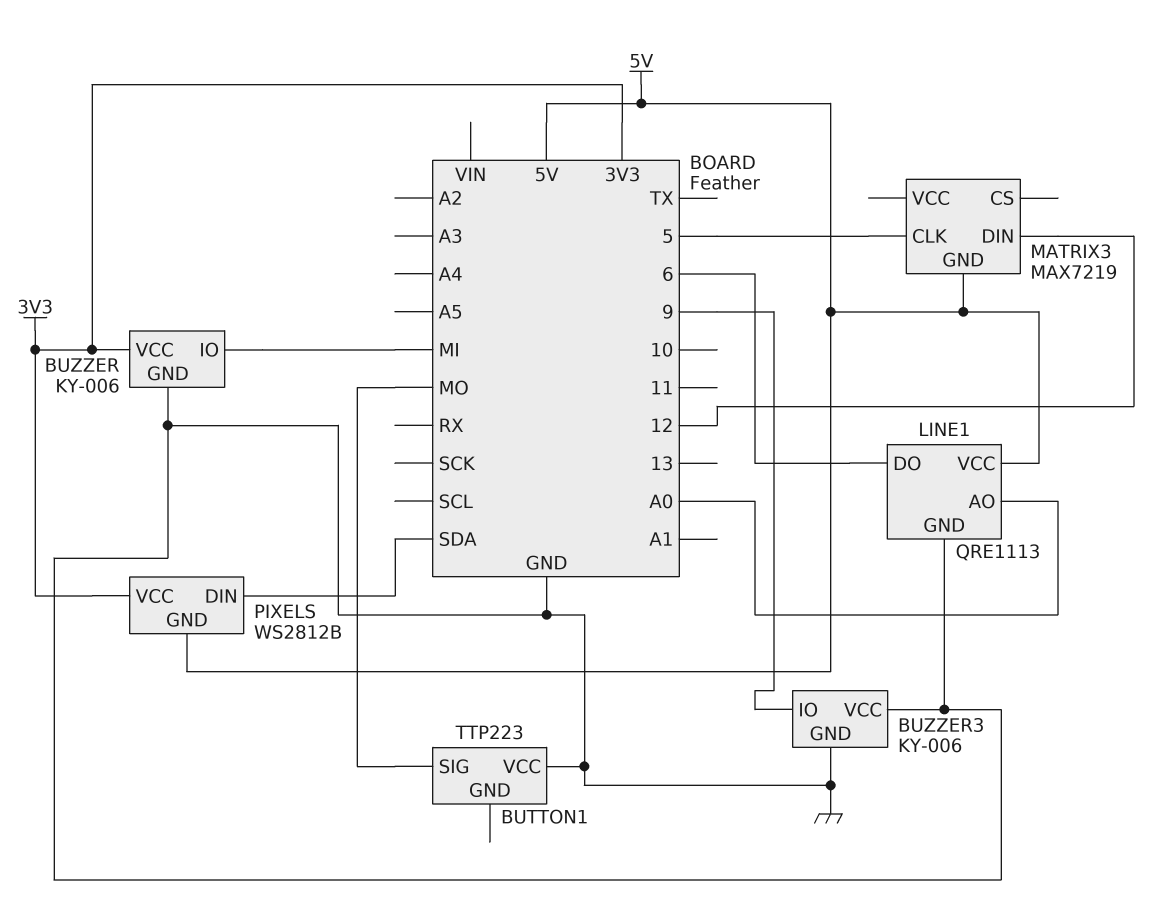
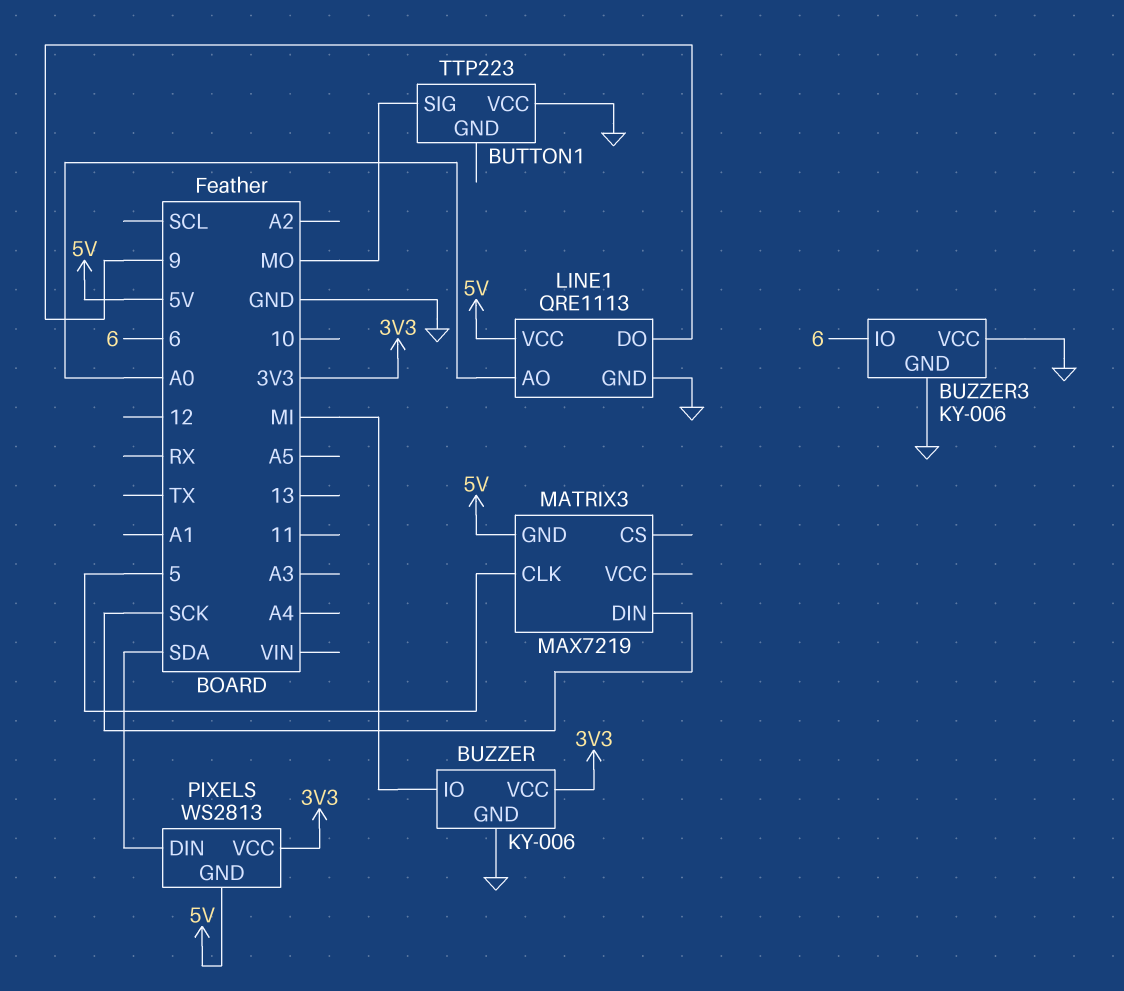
BUZZER3 pin IO: 9 -> 6
LINE1 pin DO: 6 -> 9
MATRIX3 pin DIN: 12 -> SCK
PIXELS: WS2812B -> WS2813

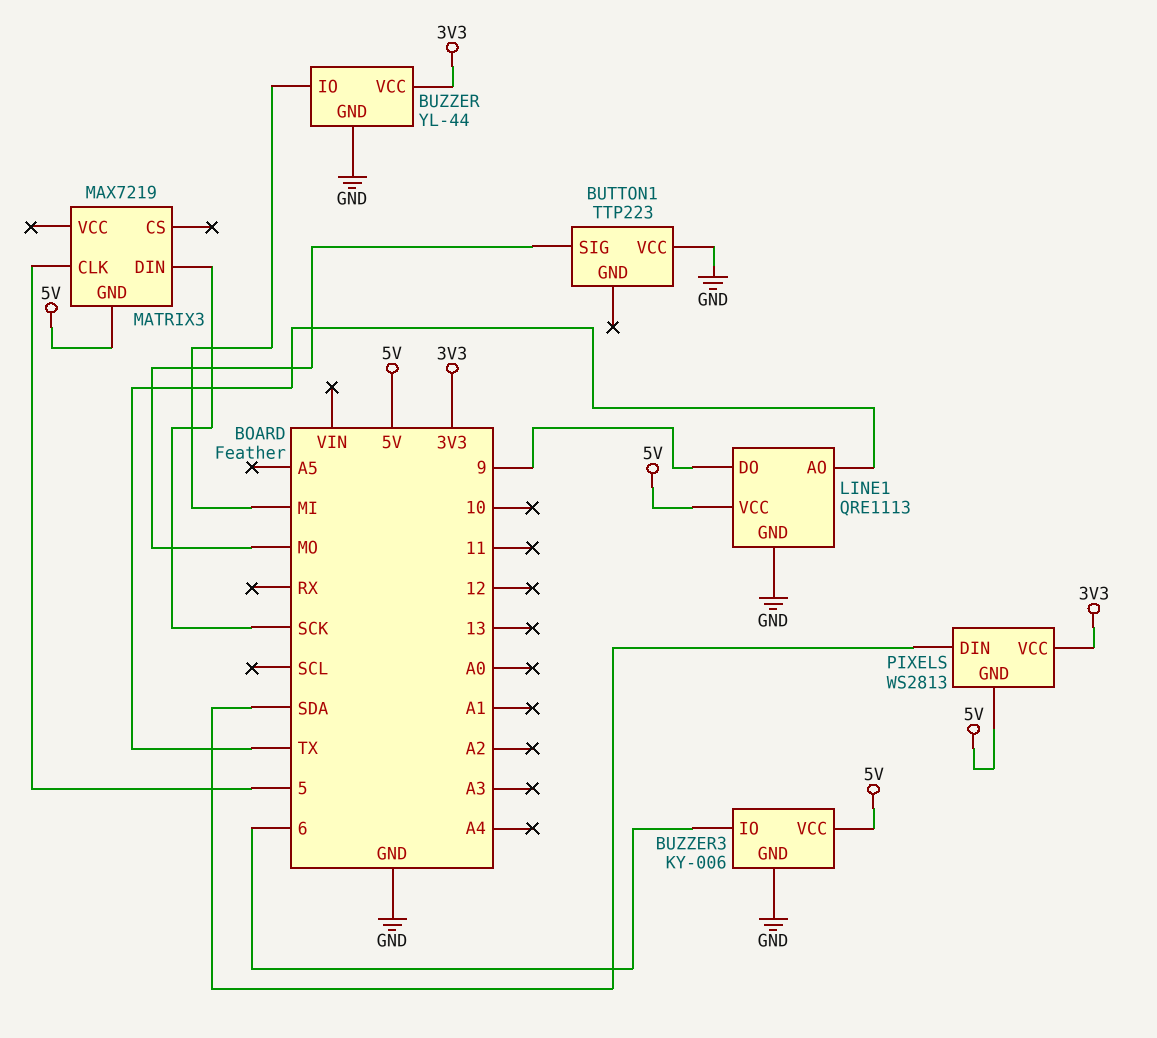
BUZZER: KY-006 -> YL-44
BUZZER3 pin VCC: GND -> 5V
LINE1 pin AO: A0 -> TX

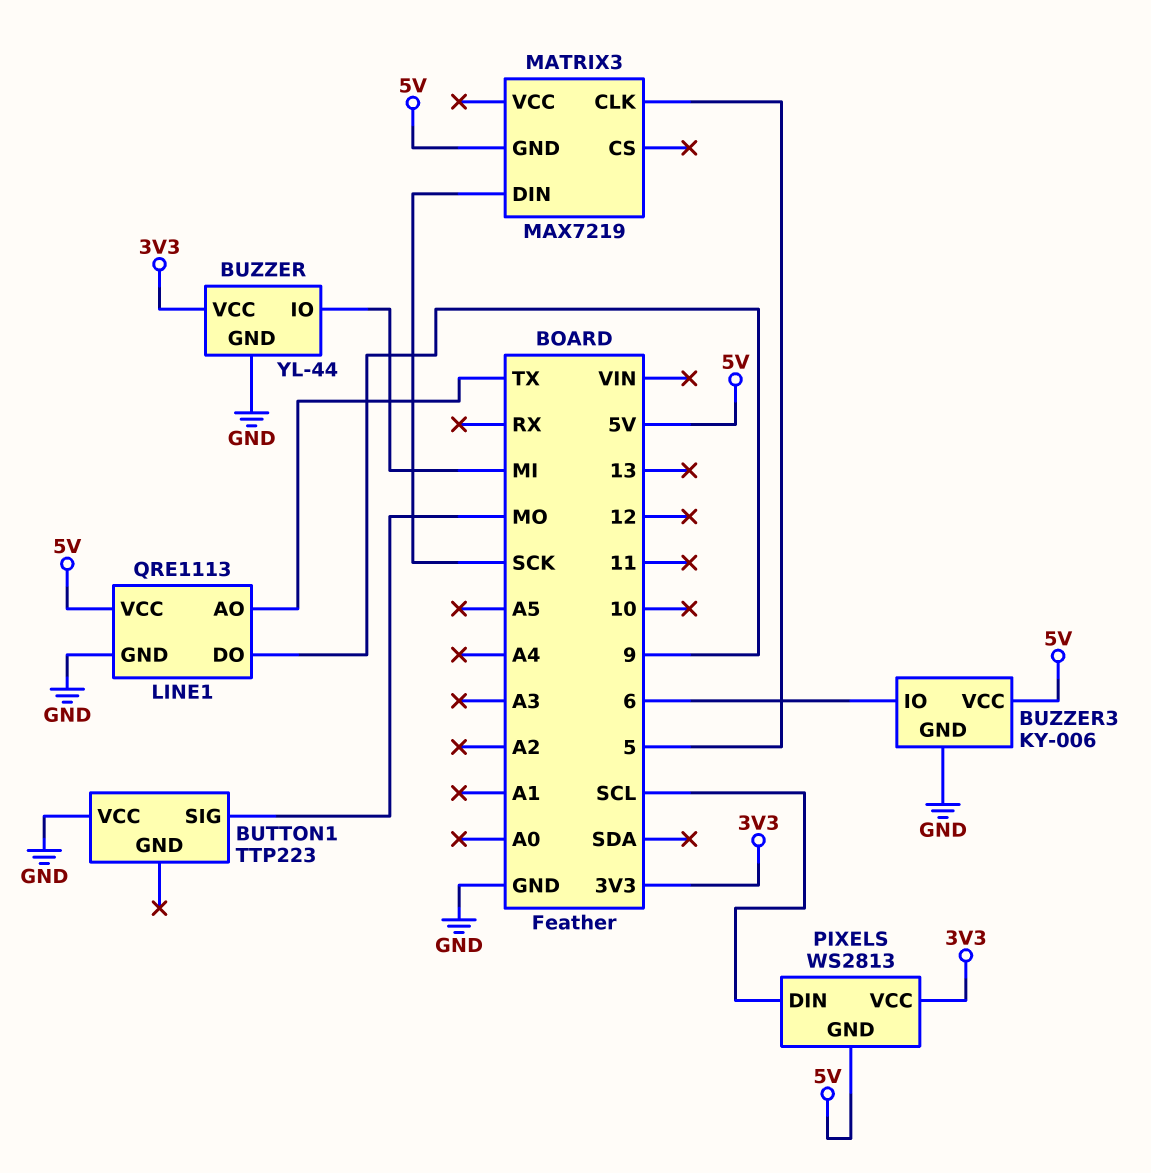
PIXELS pin DIN: SDA -> SCL

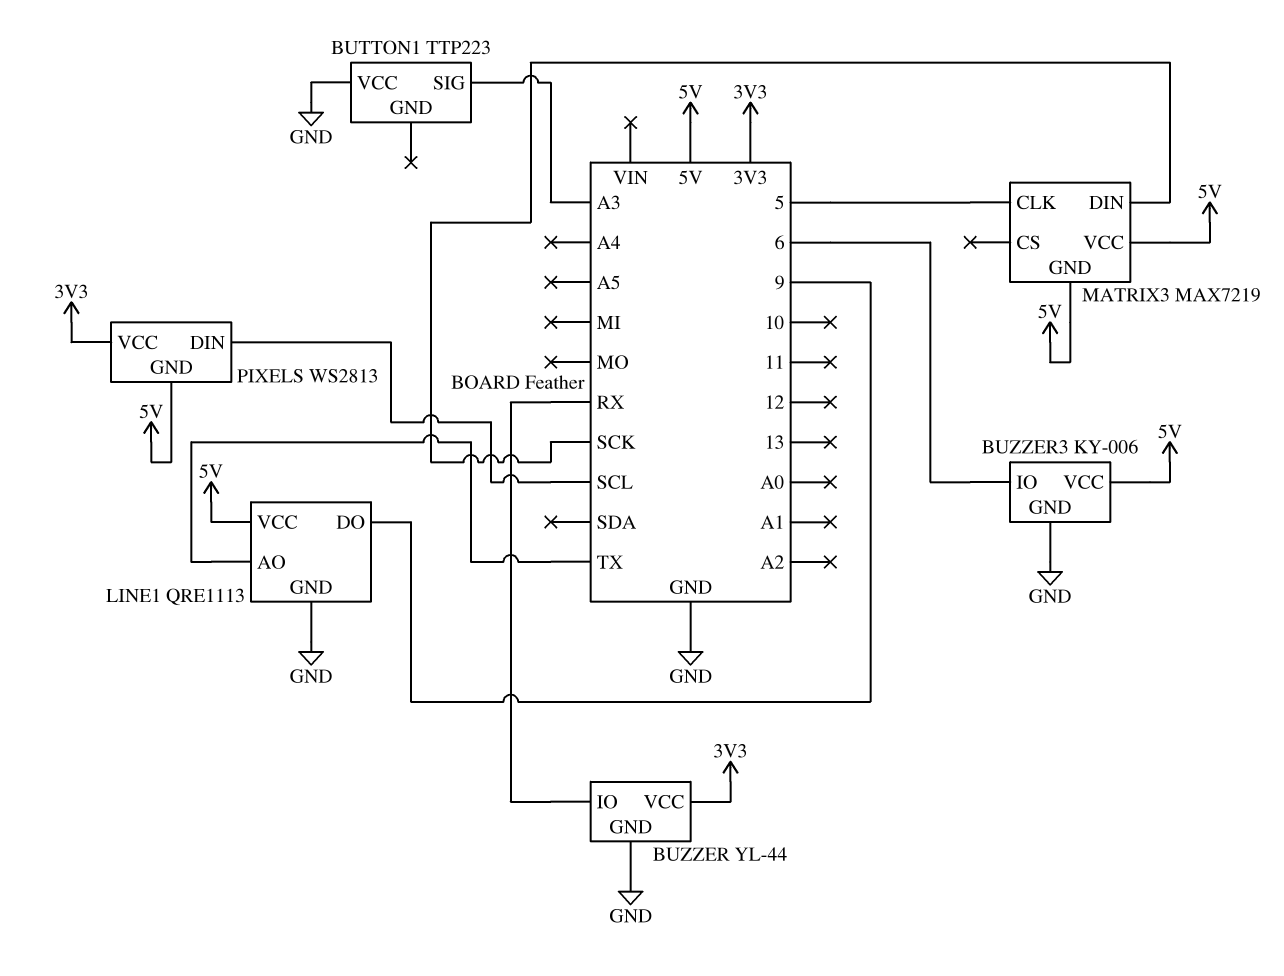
BUTTON1 pin SIG: MO -> A3
BUZZER pin IO: MI -> RX
MATRIX3 pin VCC: none -> 5V

